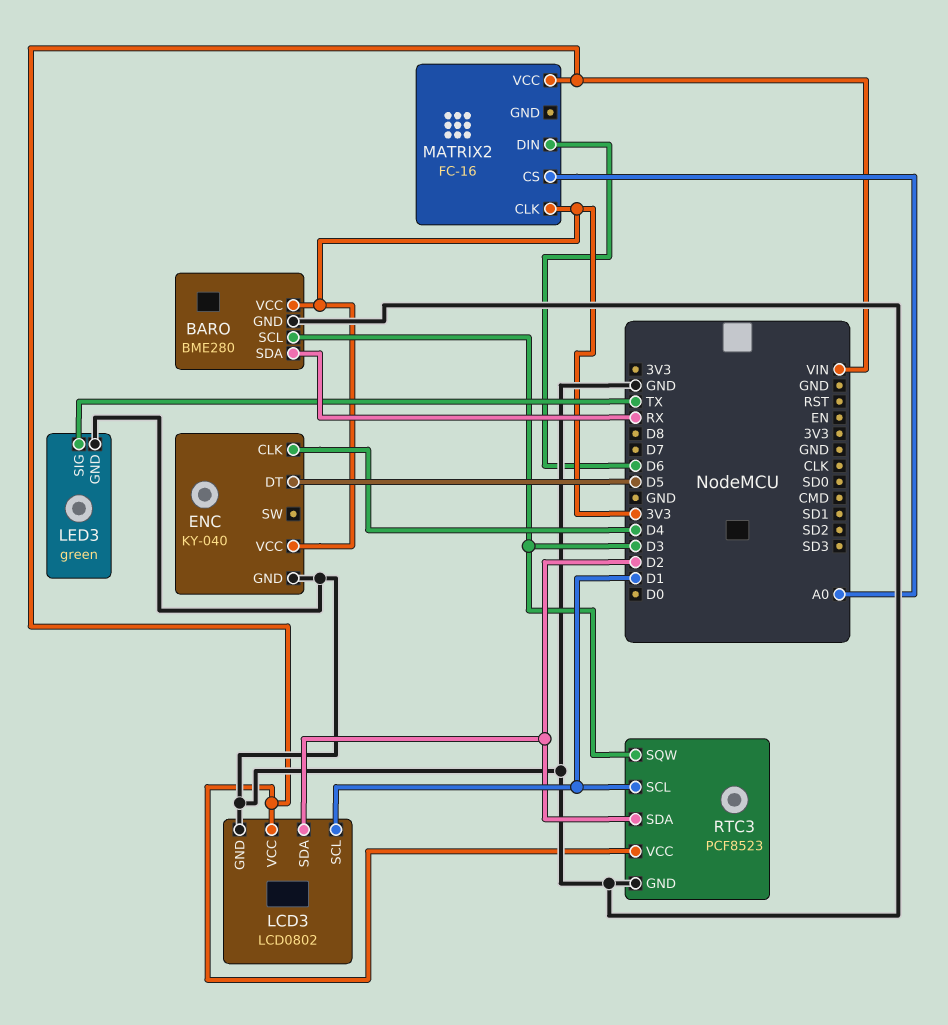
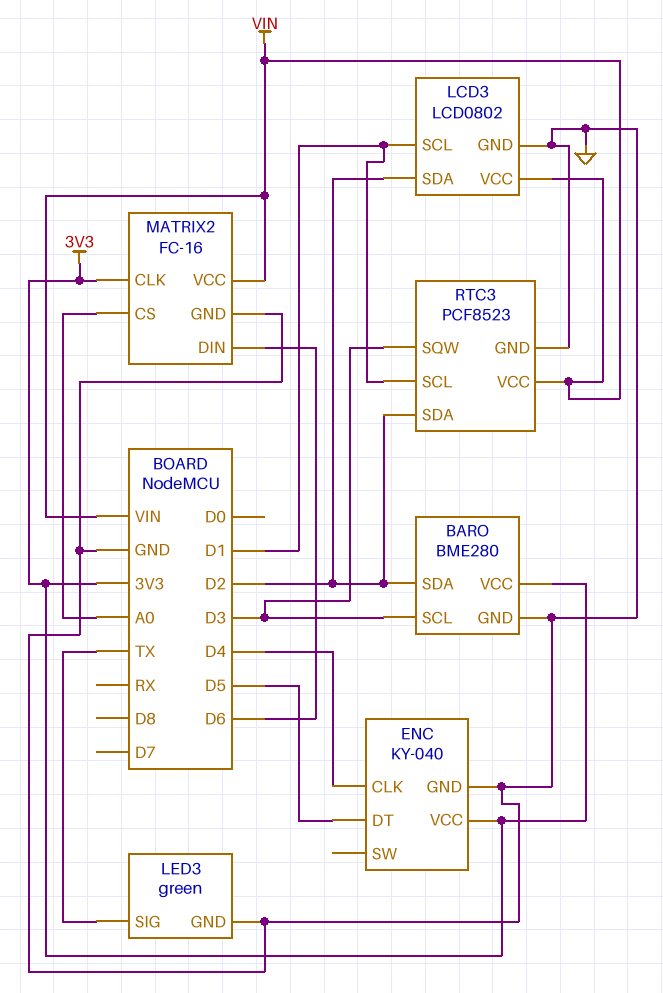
BARO pin SDA: RX -> D2
MATRIX2 pin GND: none -> GND

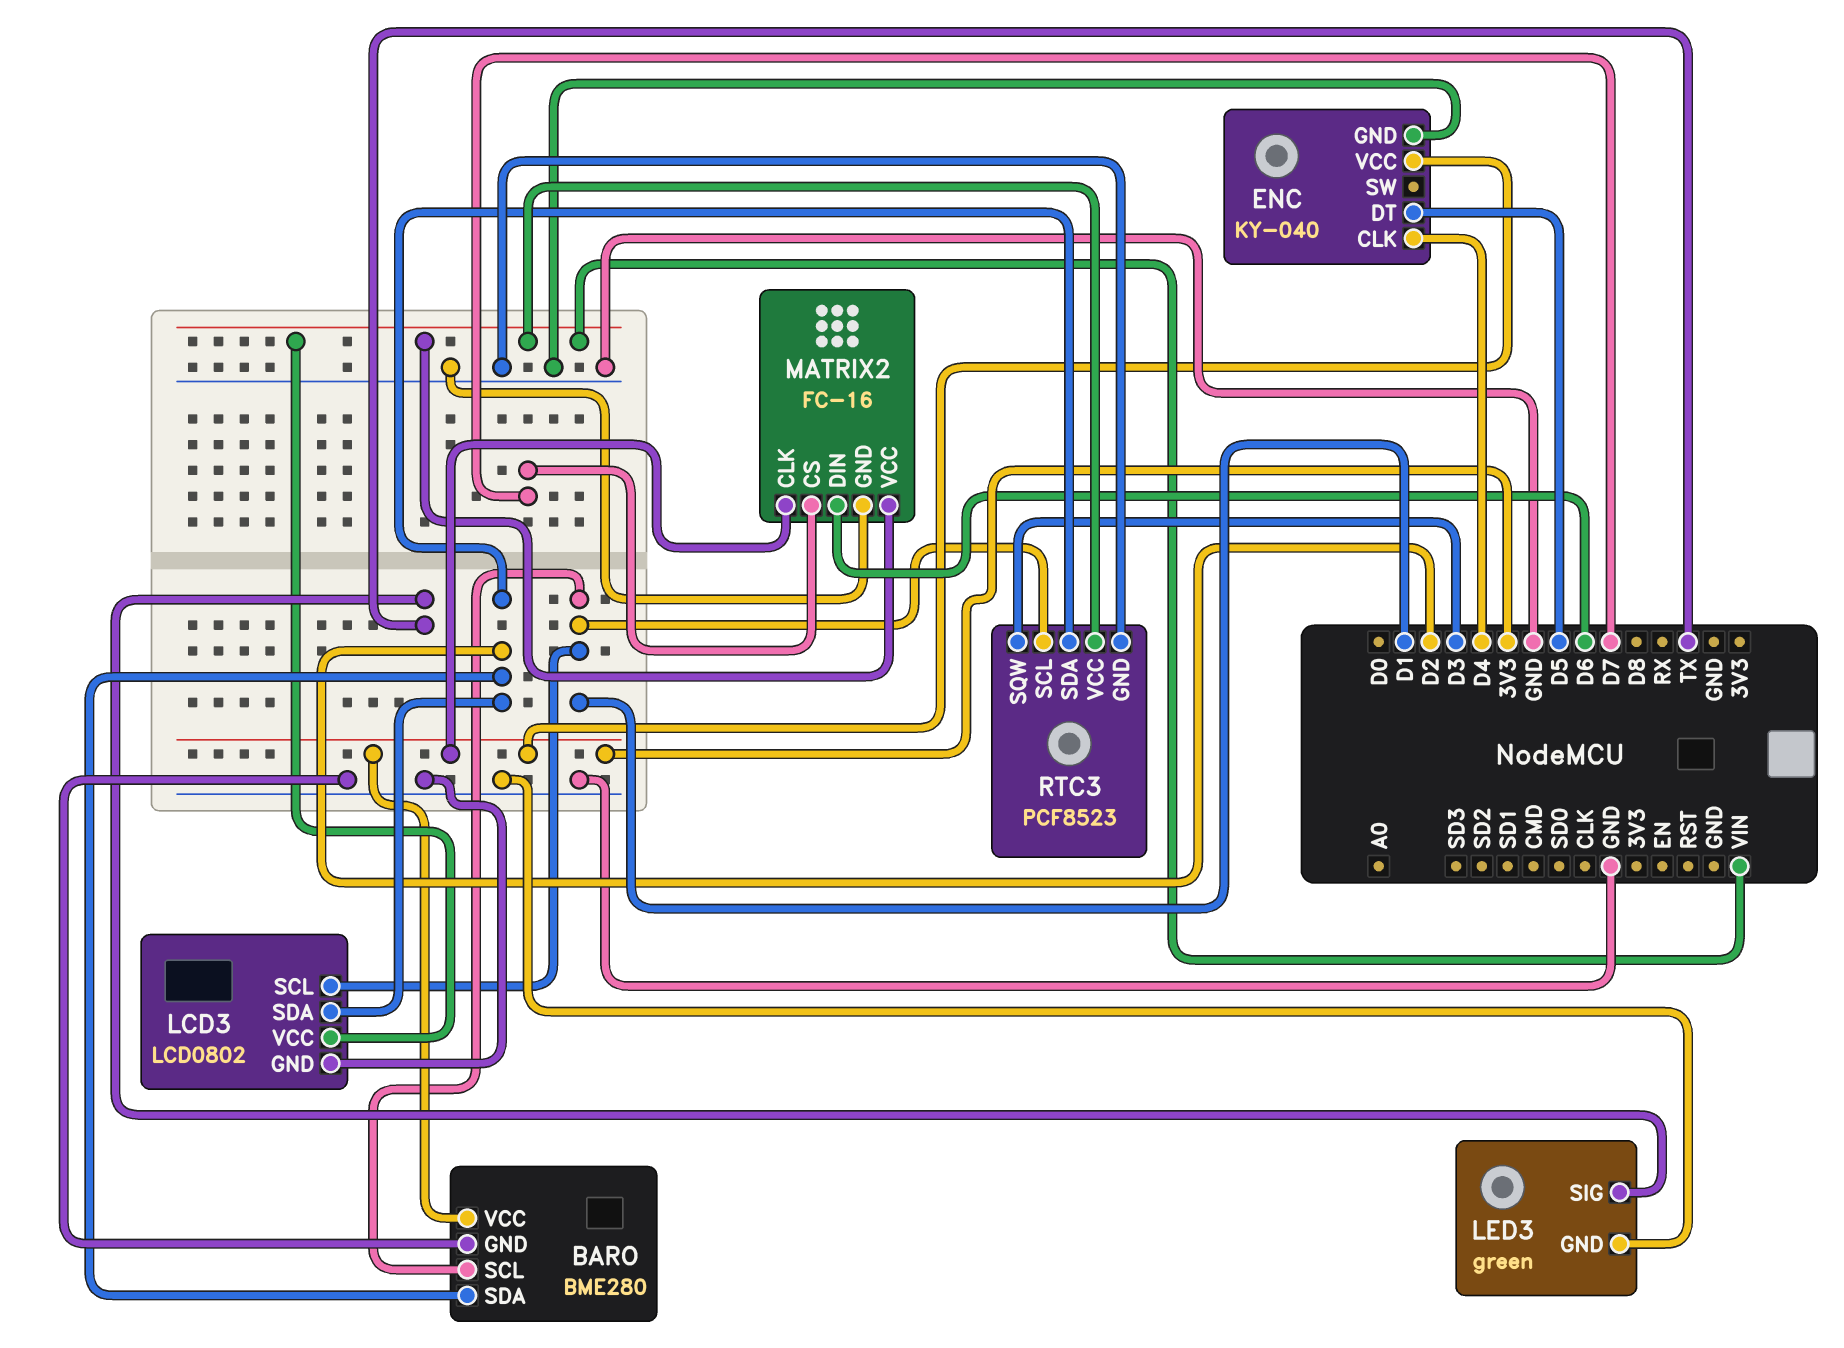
BARO pin SCL: D3 -> D1
MATRIX2 pin CS: A0 -> D7

